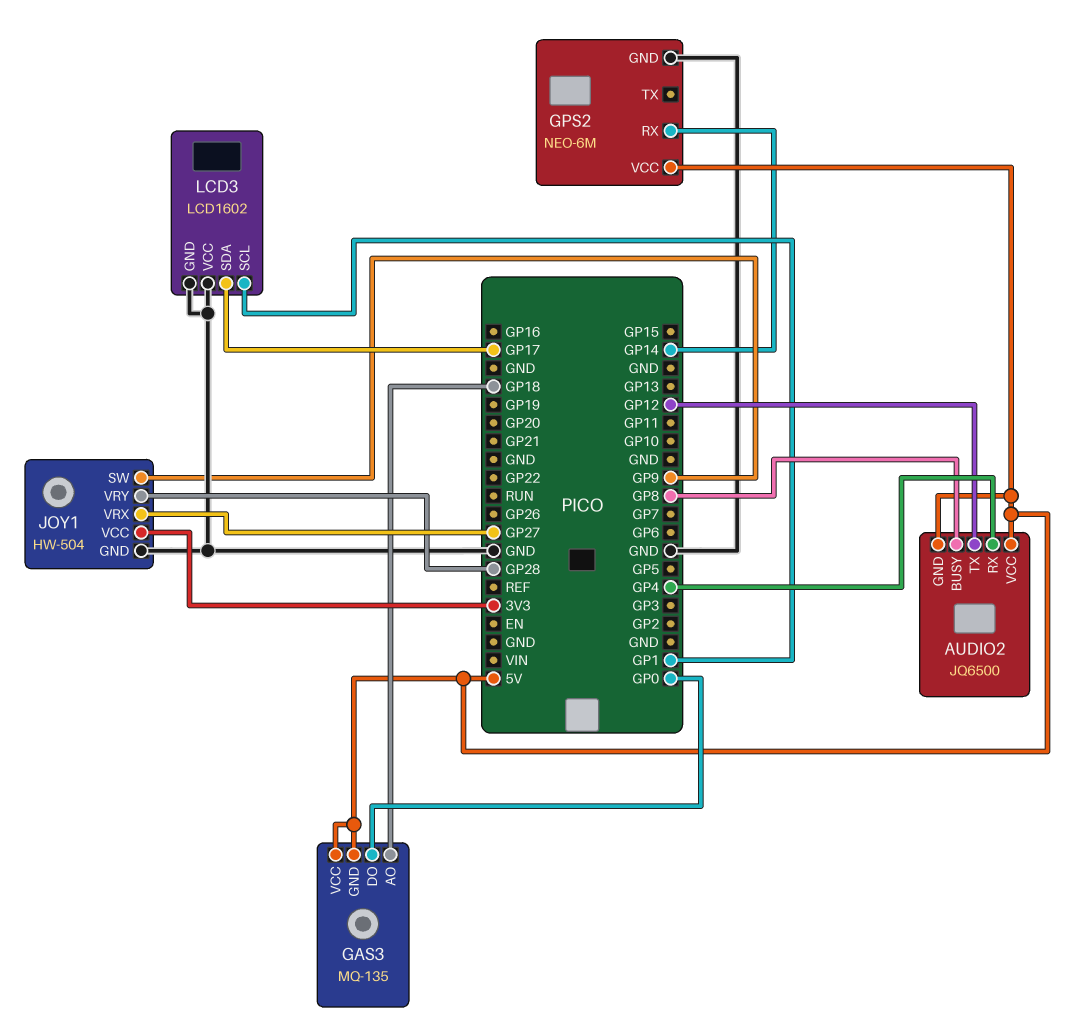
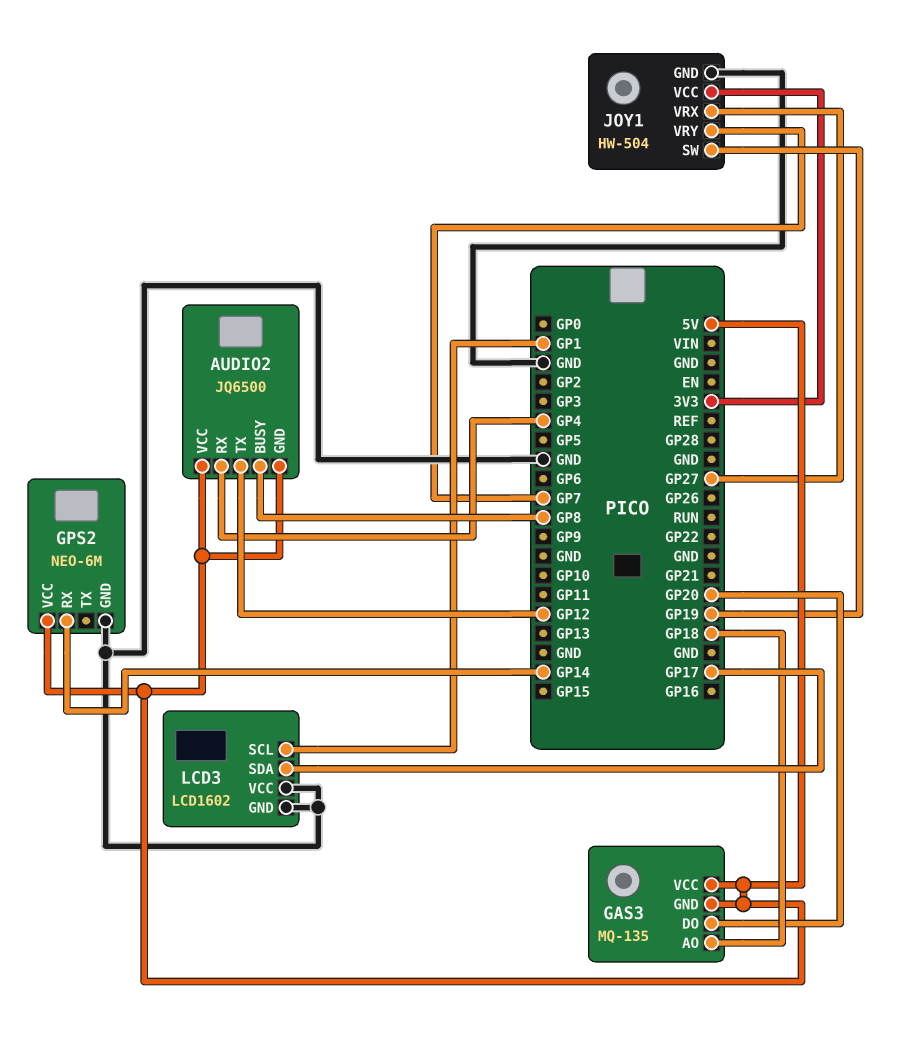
GAS3 pin DO: GP0 -> GP20
JOY1 pin SW: GP9 -> GP19
JOY1 pin VRY: GP28 -> GP7

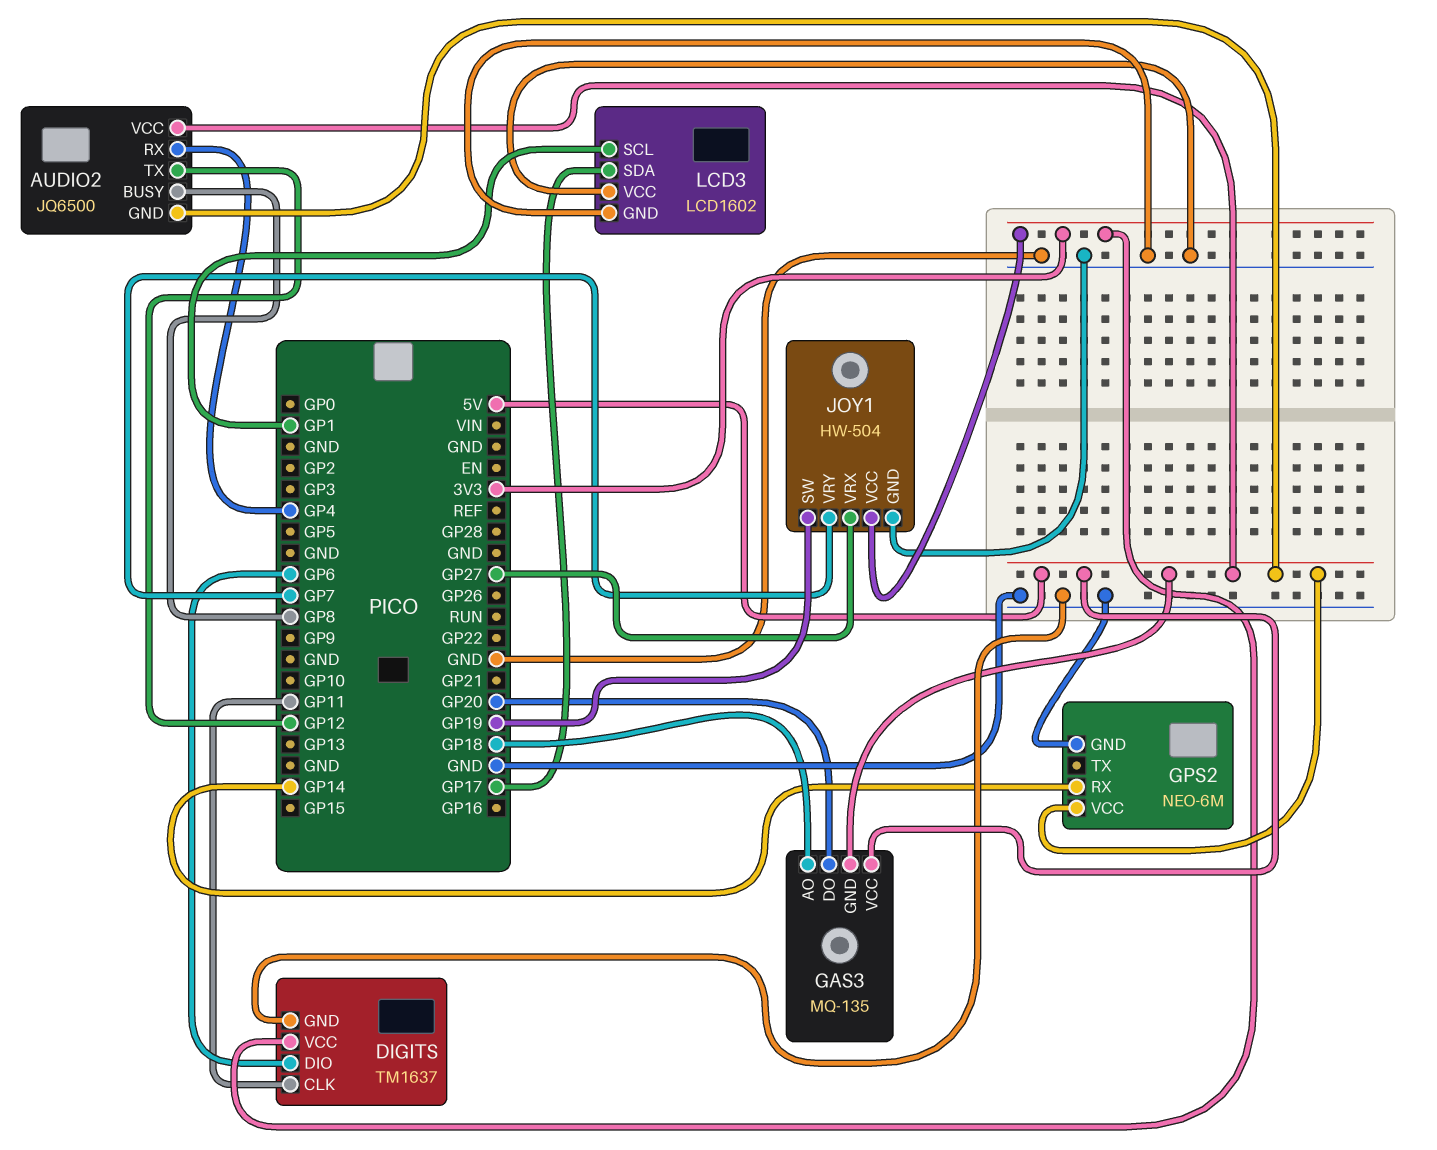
DIGITS: none -> TM1637
DIGITS pin CLK: none -> GP11
DIGITS pin DIO: none -> GP6
DIGITS pin GND: none -> GND
DIGITS pin VCC: none -> 3V3

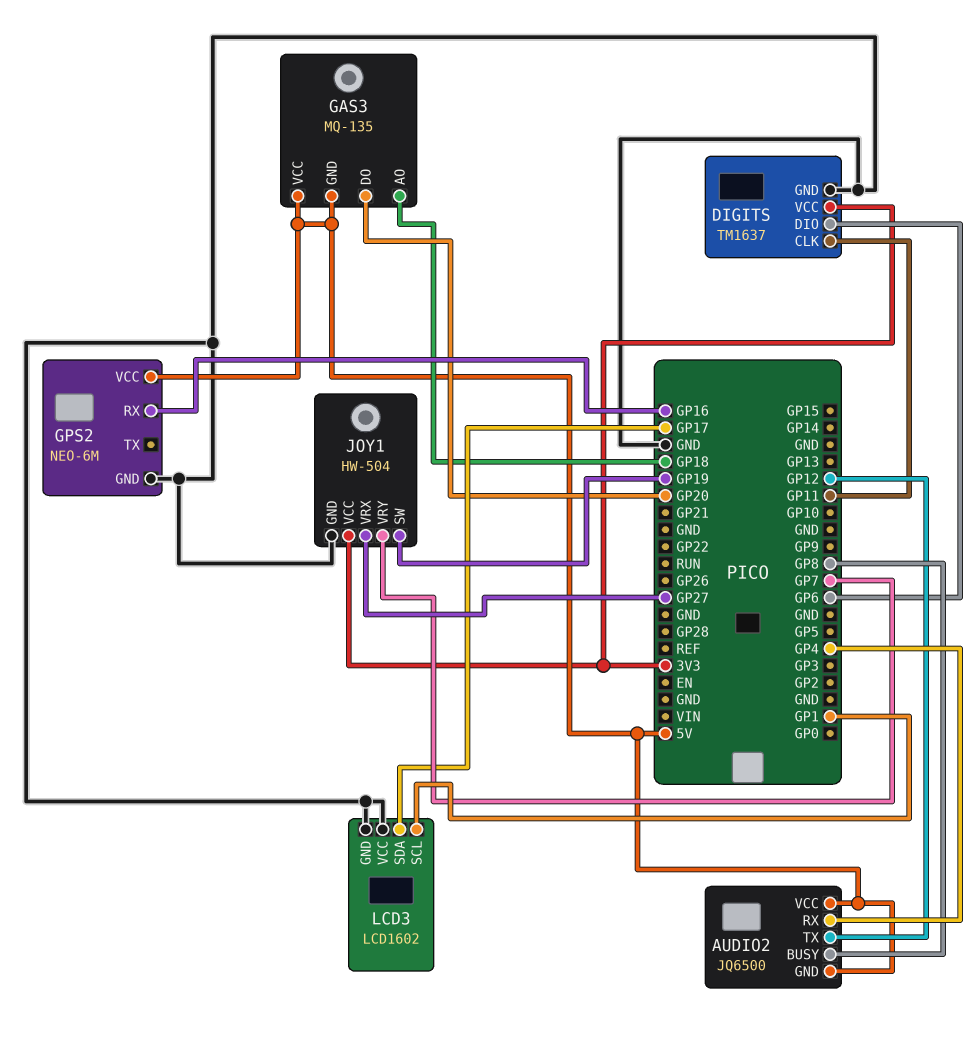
GPS2 pin RX: GP14 -> GP16

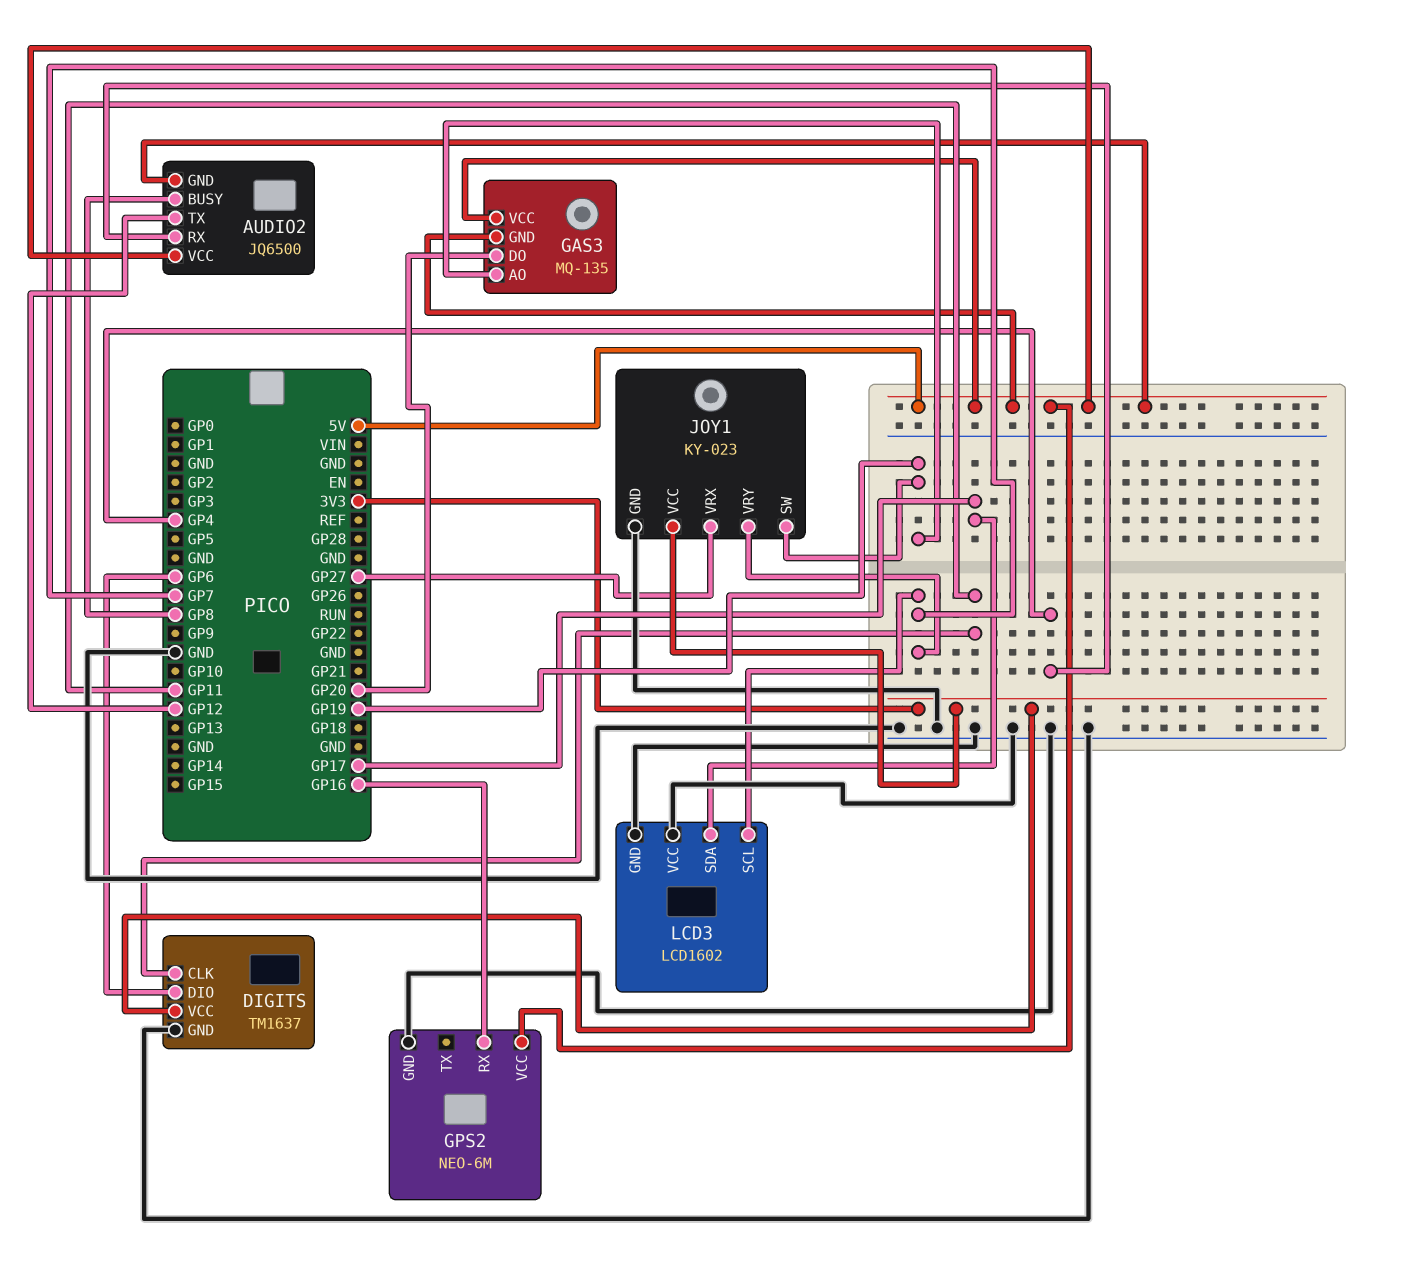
GAS3 pin AO: GP18 -> GP19
JOY1: HW-504 -> KY-023
LCD3 pin SCL: GP1 -> GP7

